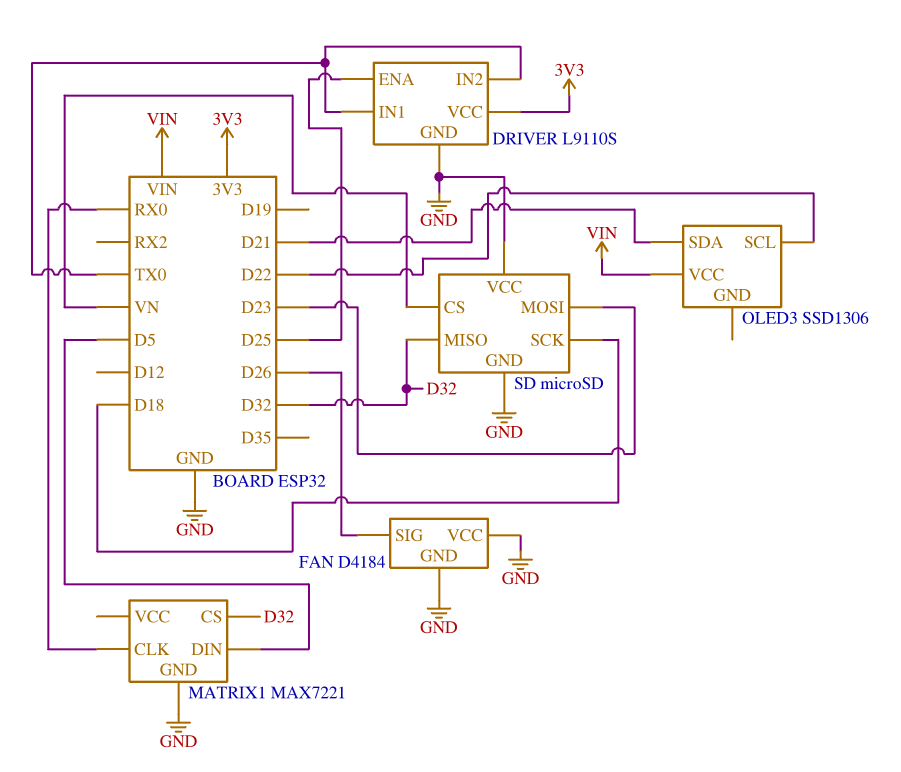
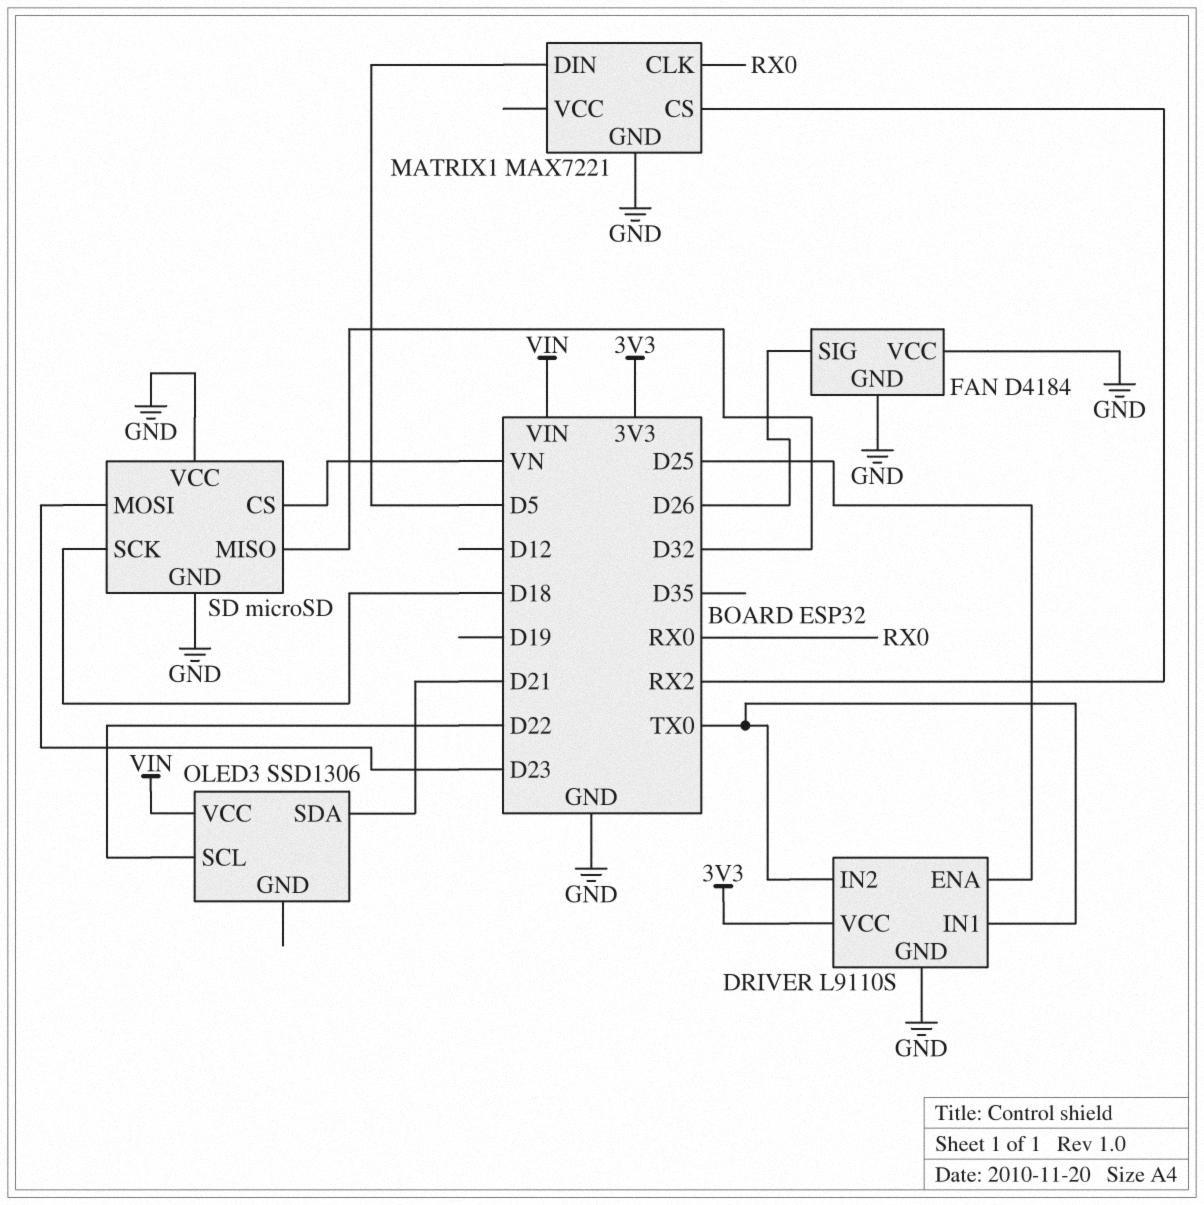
MATRIX1 pin CS: D32 -> RX2

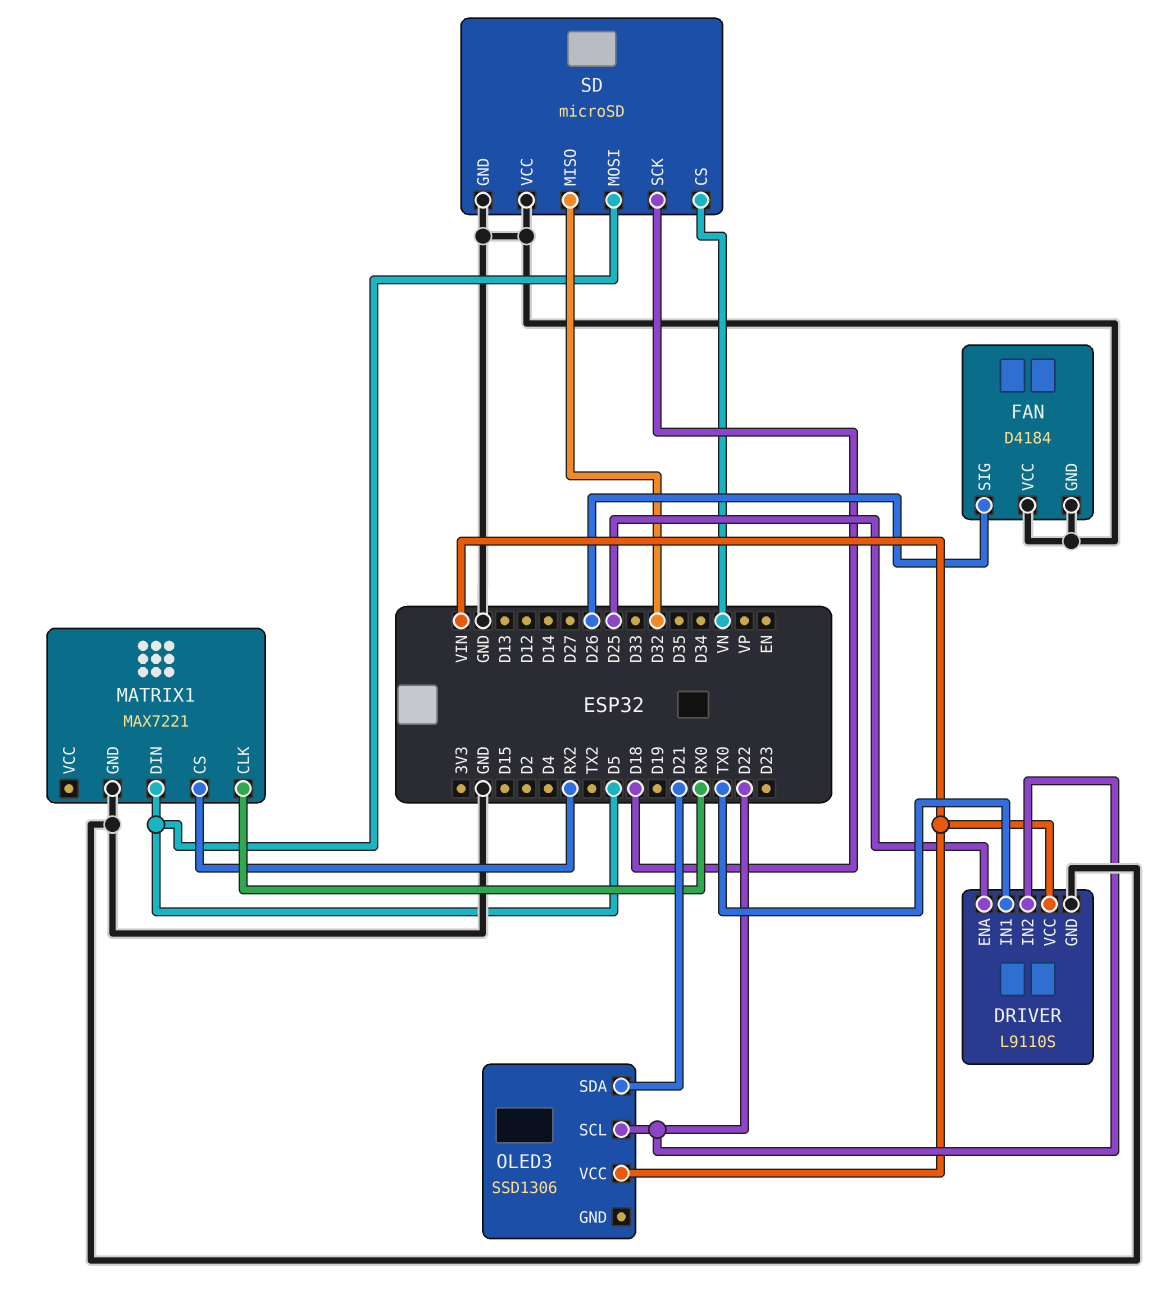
DRIVER pin IN2: TX0 -> D22
DRIVER pin VCC: 3V3 -> VIN
SD pin MOSI: D23 -> D5

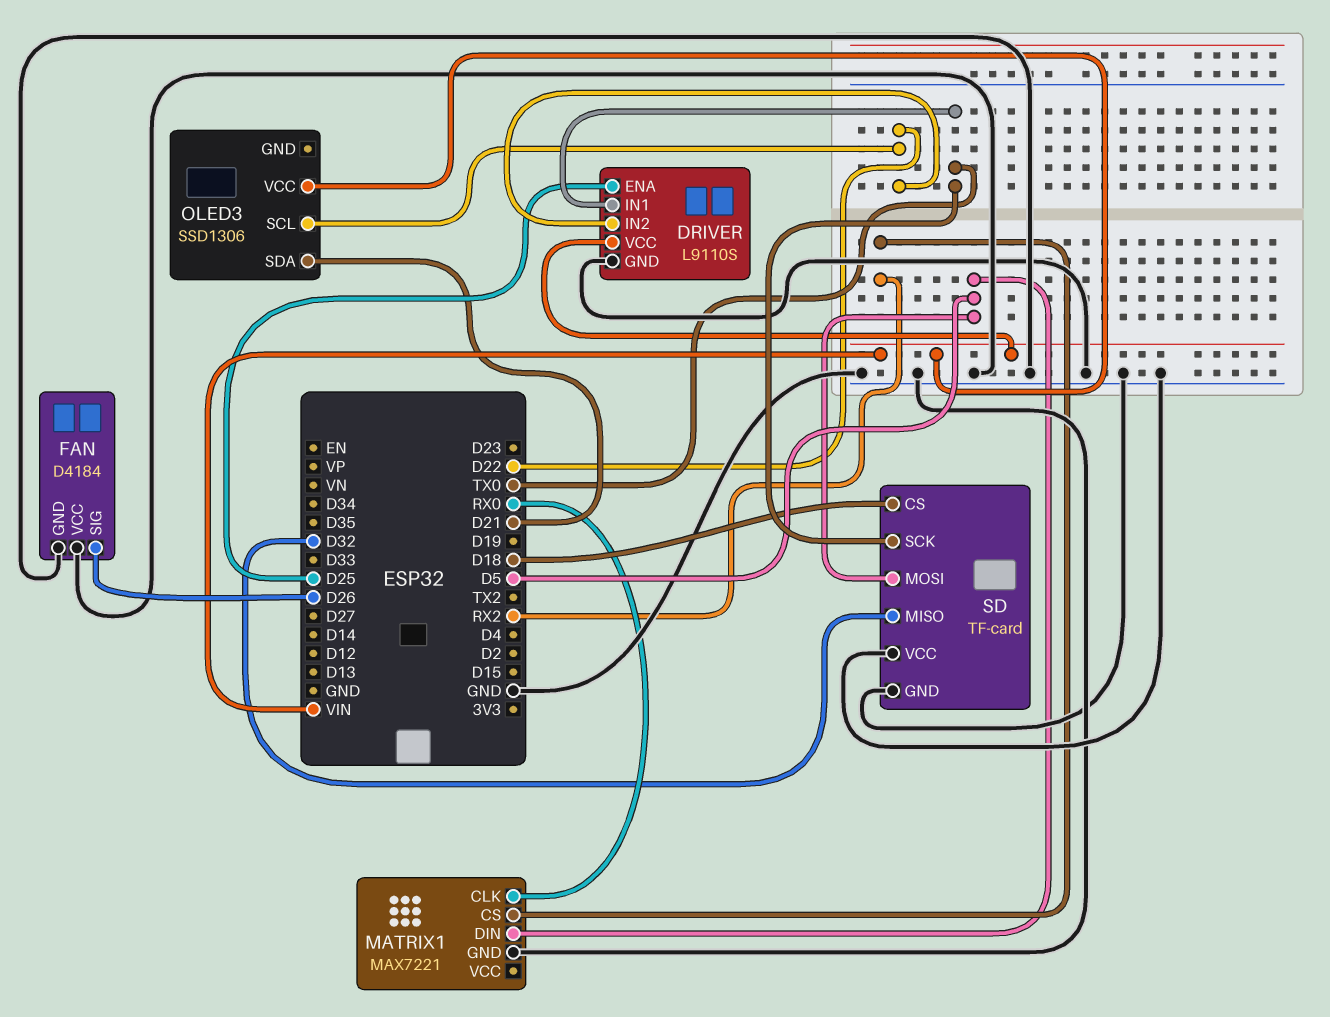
SD: microSD -> TF-card
SD pin CS: VN -> D18
SD pin SCK: D18 -> TX0

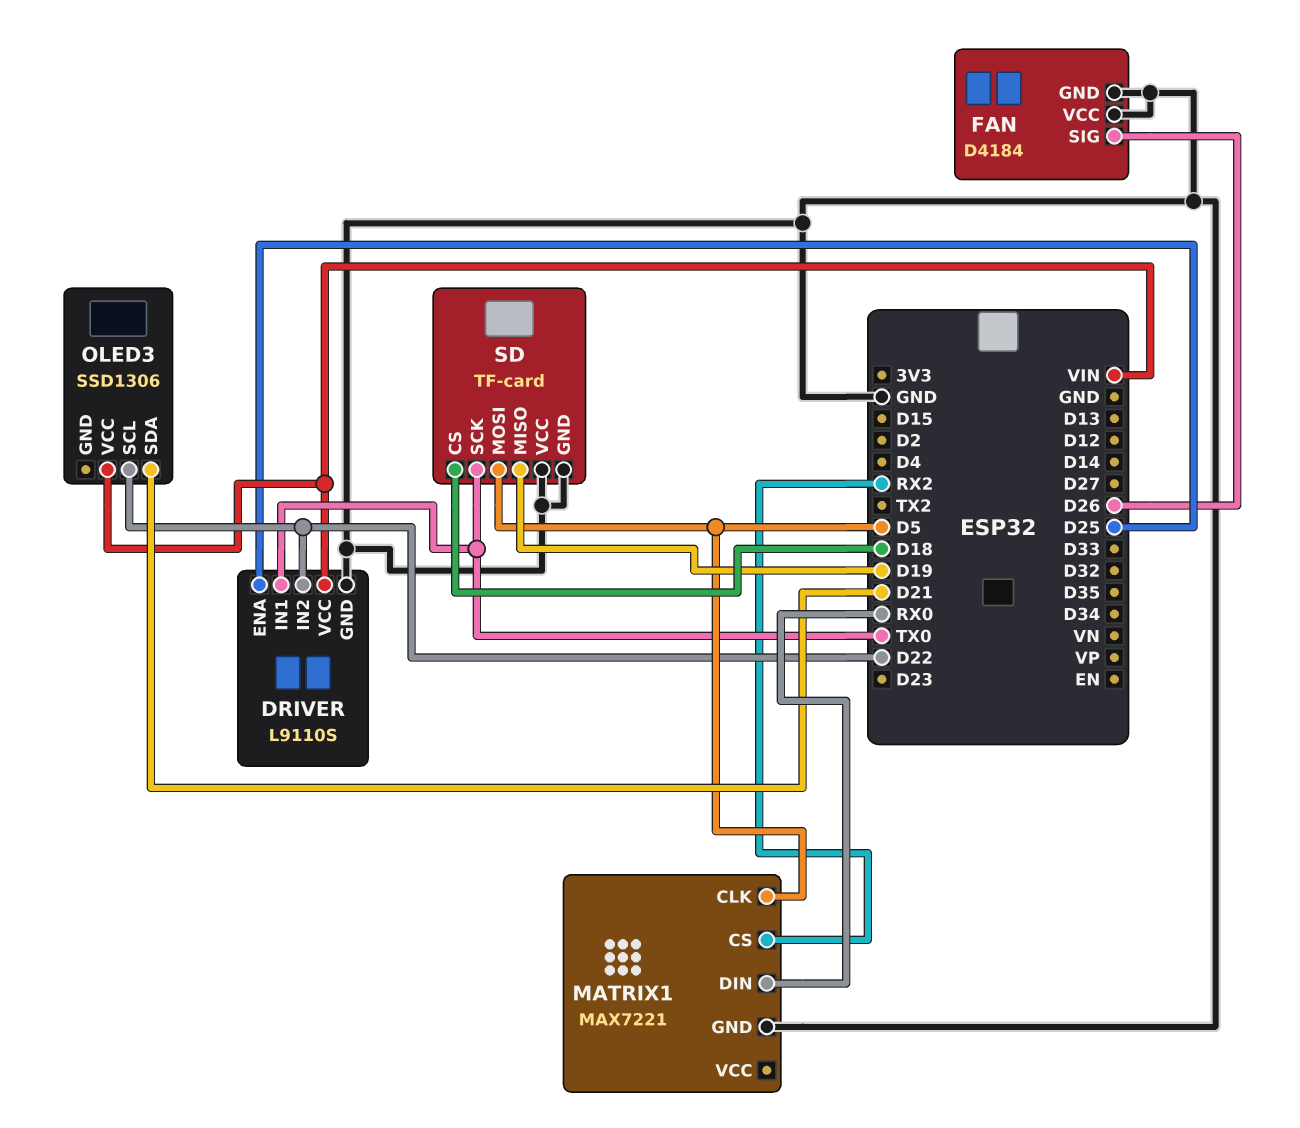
MATRIX1 pin CLK: RX0 -> D5
MATRIX1 pin DIN: D5 -> RX0
SD pin MISO: D32 -> D19

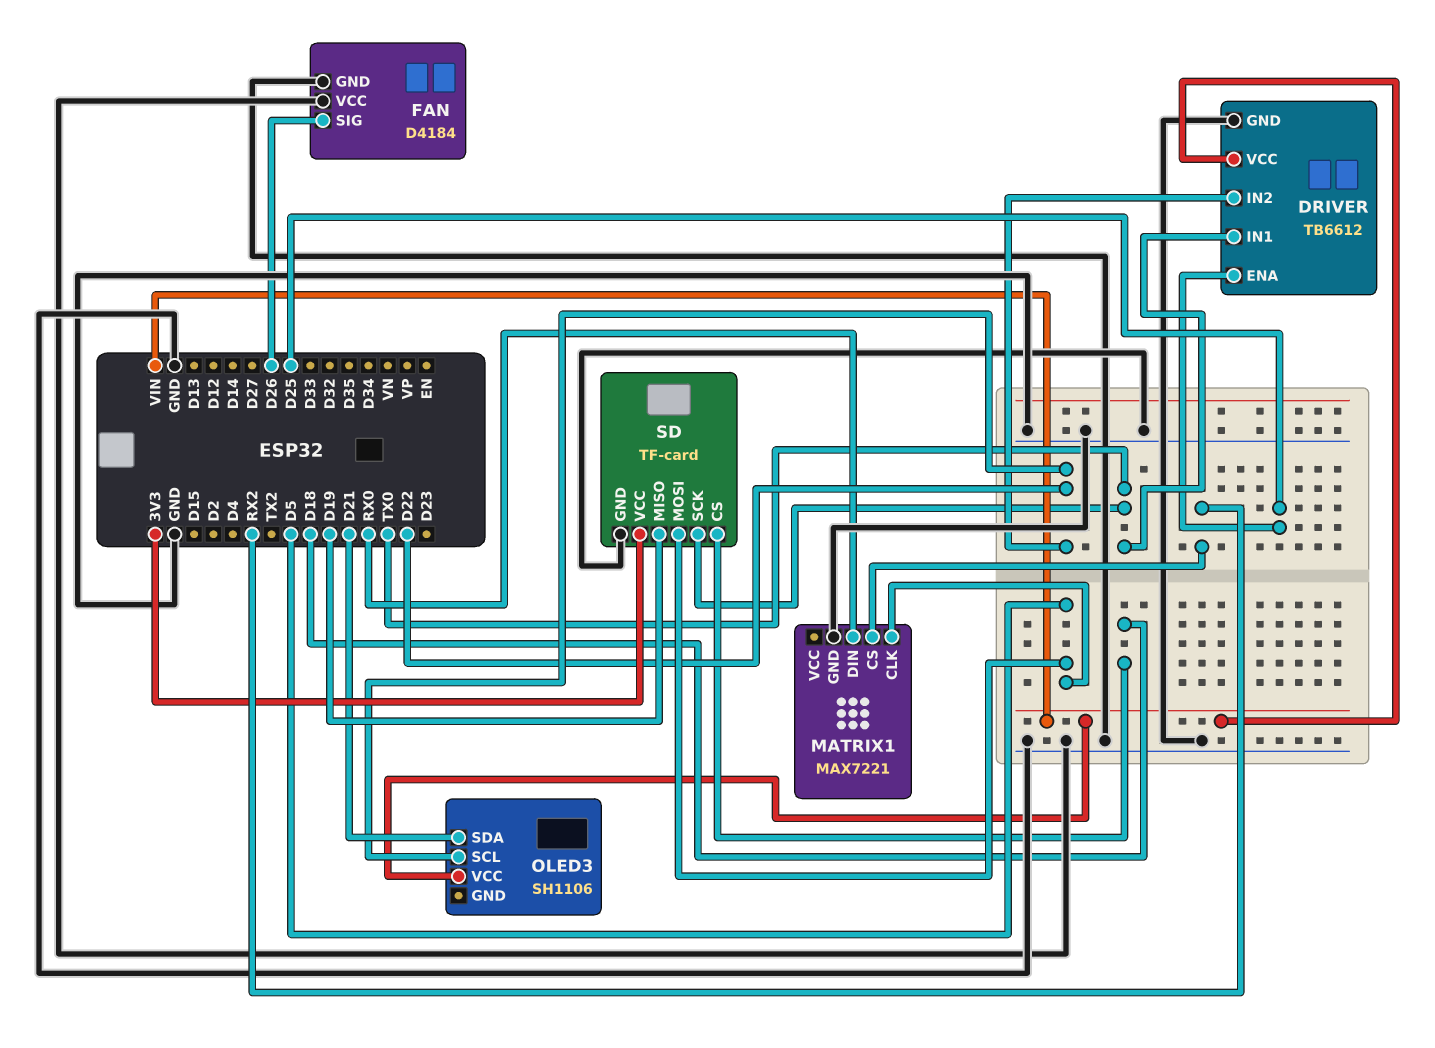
DRIVER: L9110S -> TB6612
OLED3: SSD1306 -> SH1106
SD pin VCC: GND -> 3V3

